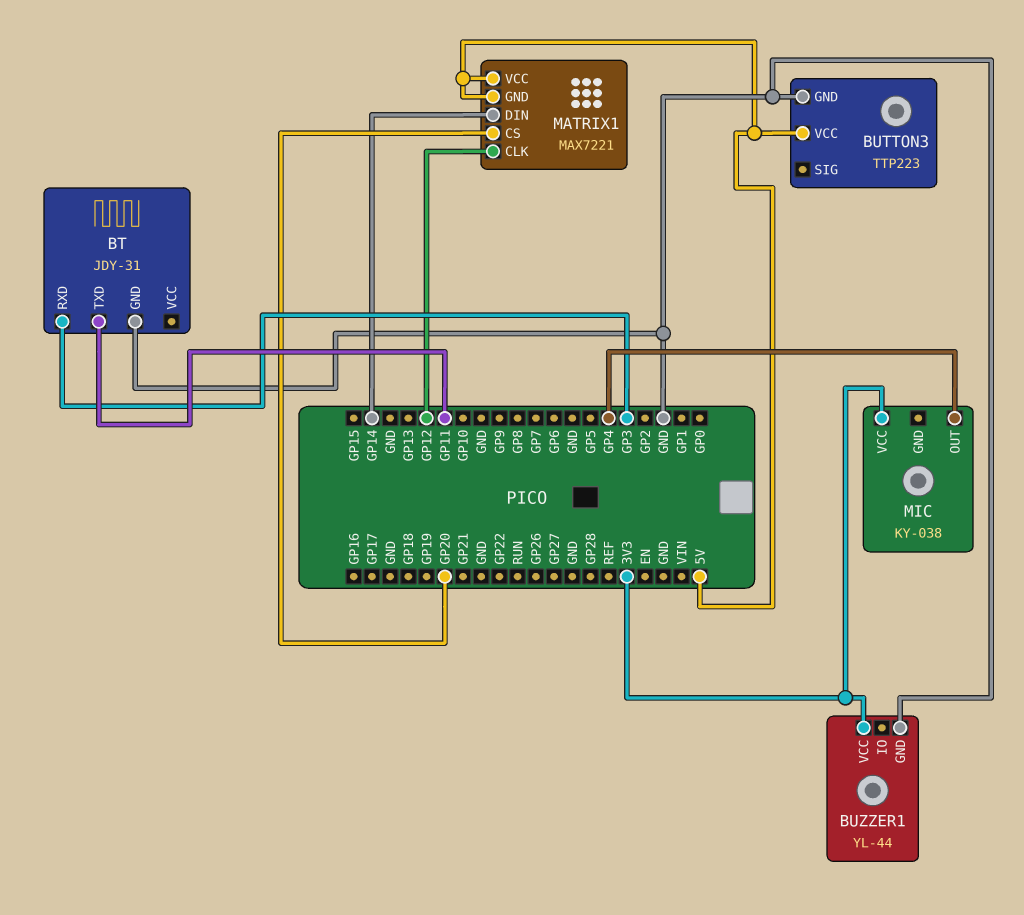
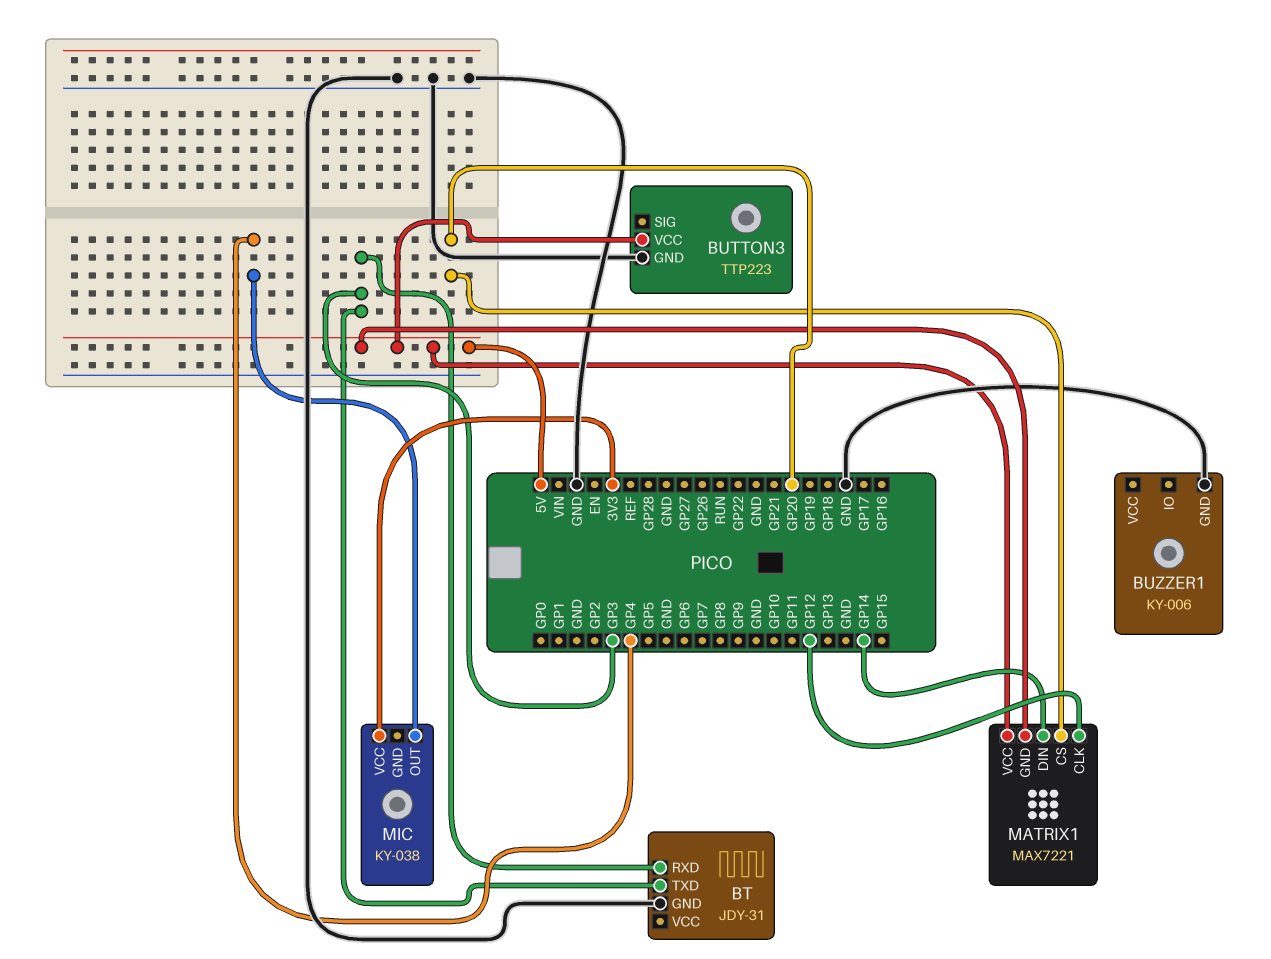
BT pin TXD: GP11 -> GP3
BUZZER1: YL-44 -> KY-006
BUZZER1 pin VCC: 3V3 -> none

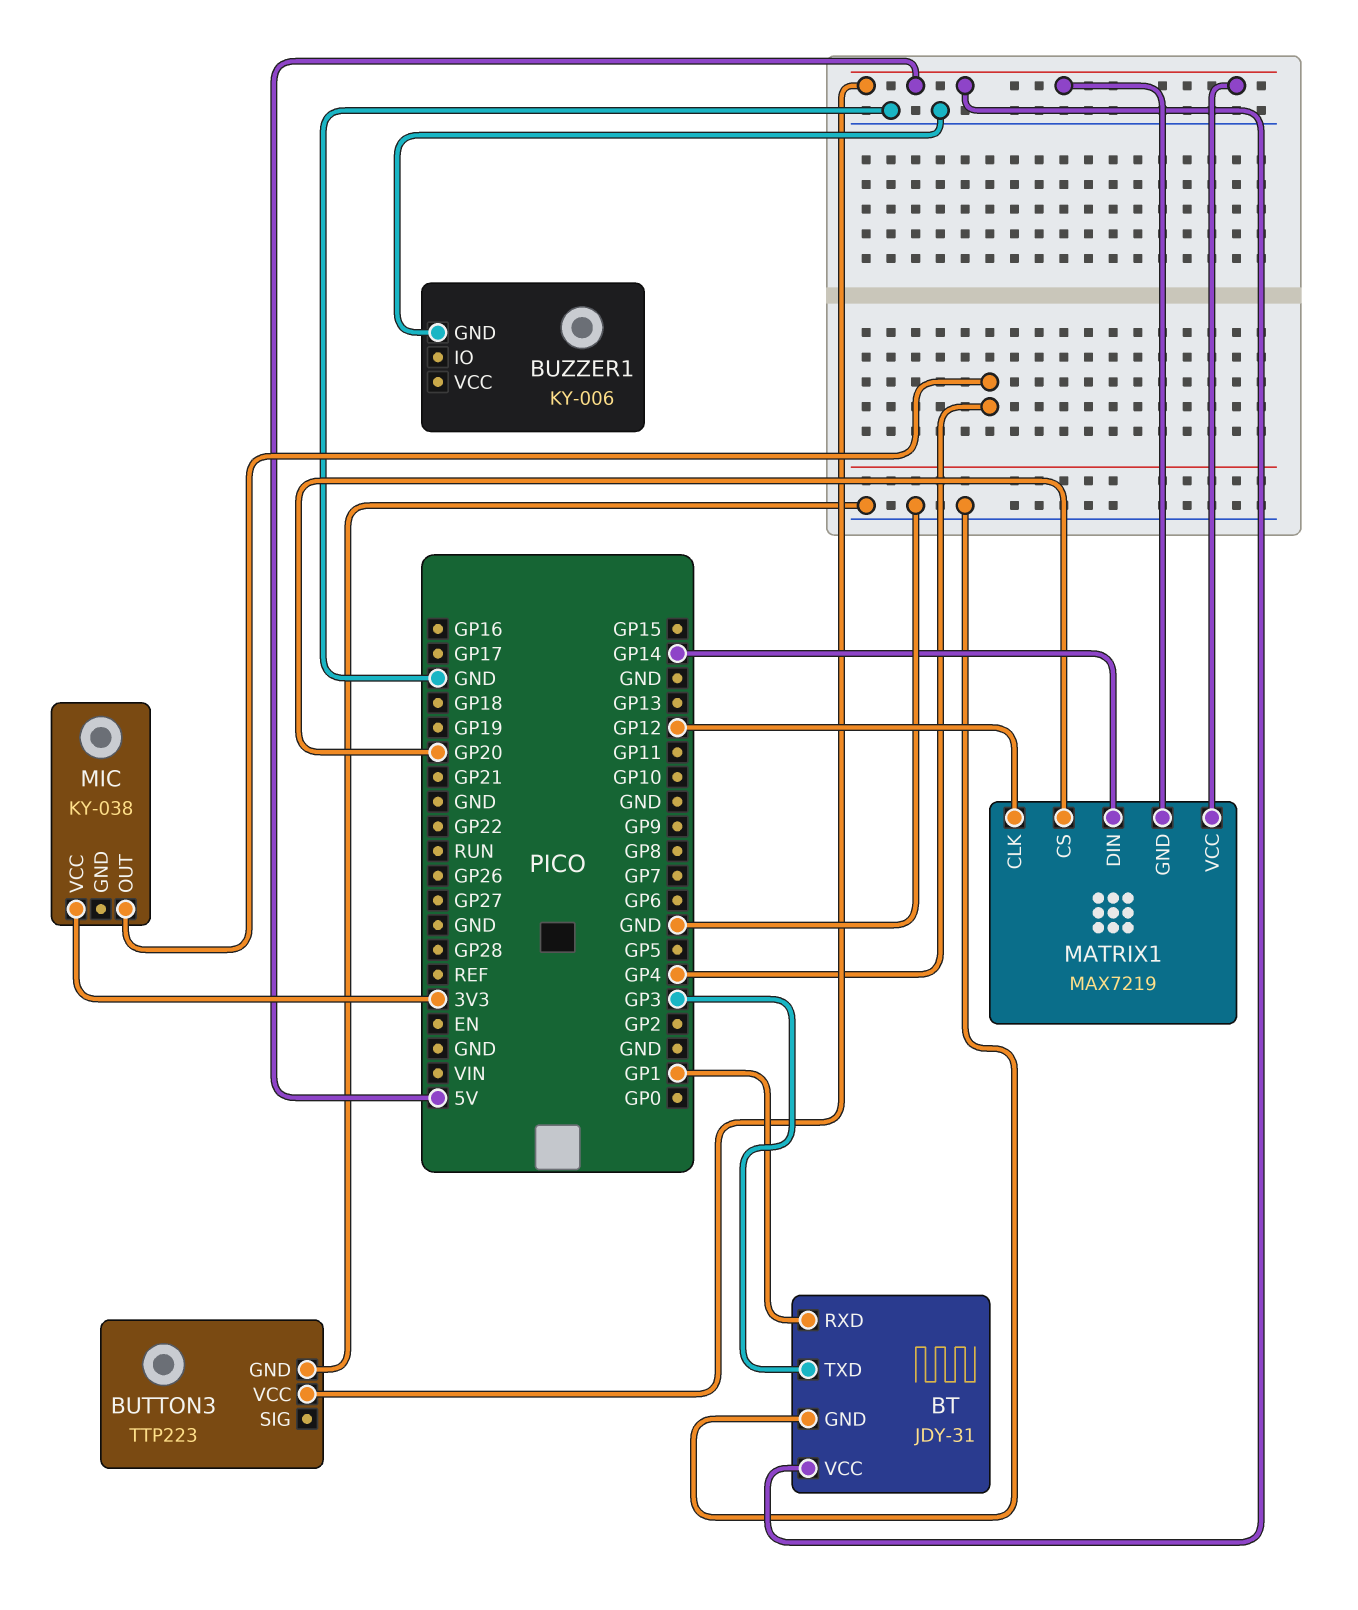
BT pin RXD: GP3 -> GP1
BT pin VCC: none -> 5V
MATRIX1: MAX7221 -> MAX7219

